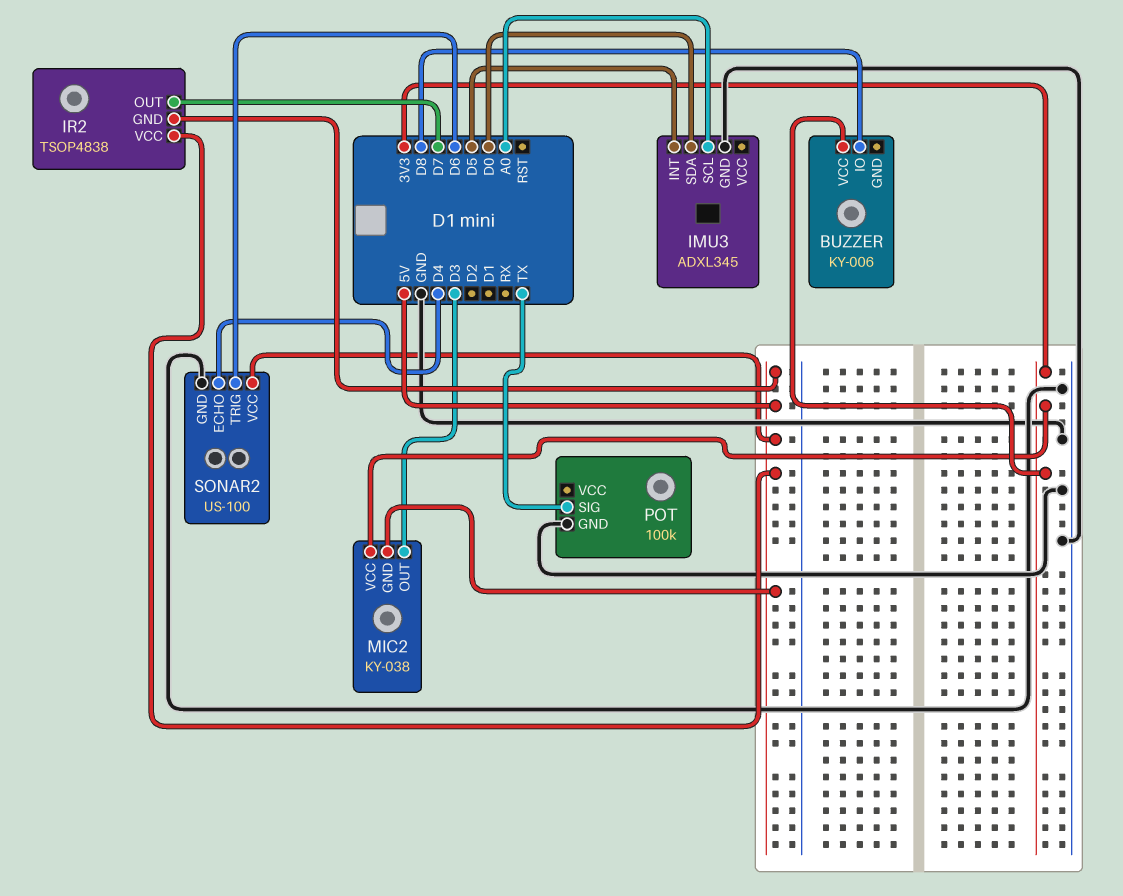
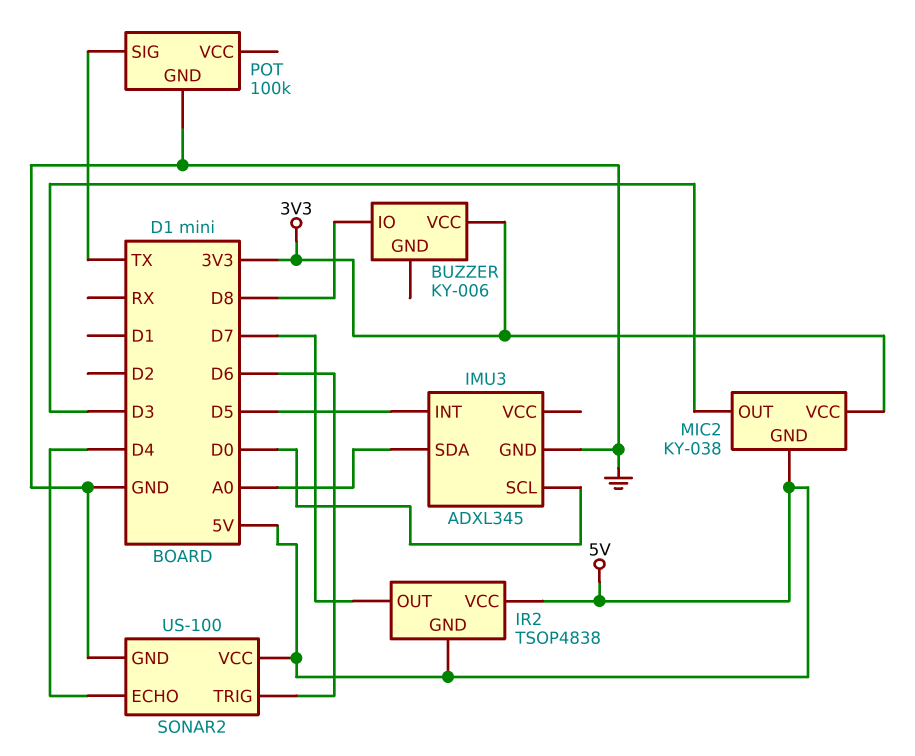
IMU3 pin SCL: A0 -> D0
IMU3 pin SDA: D0 -> A0

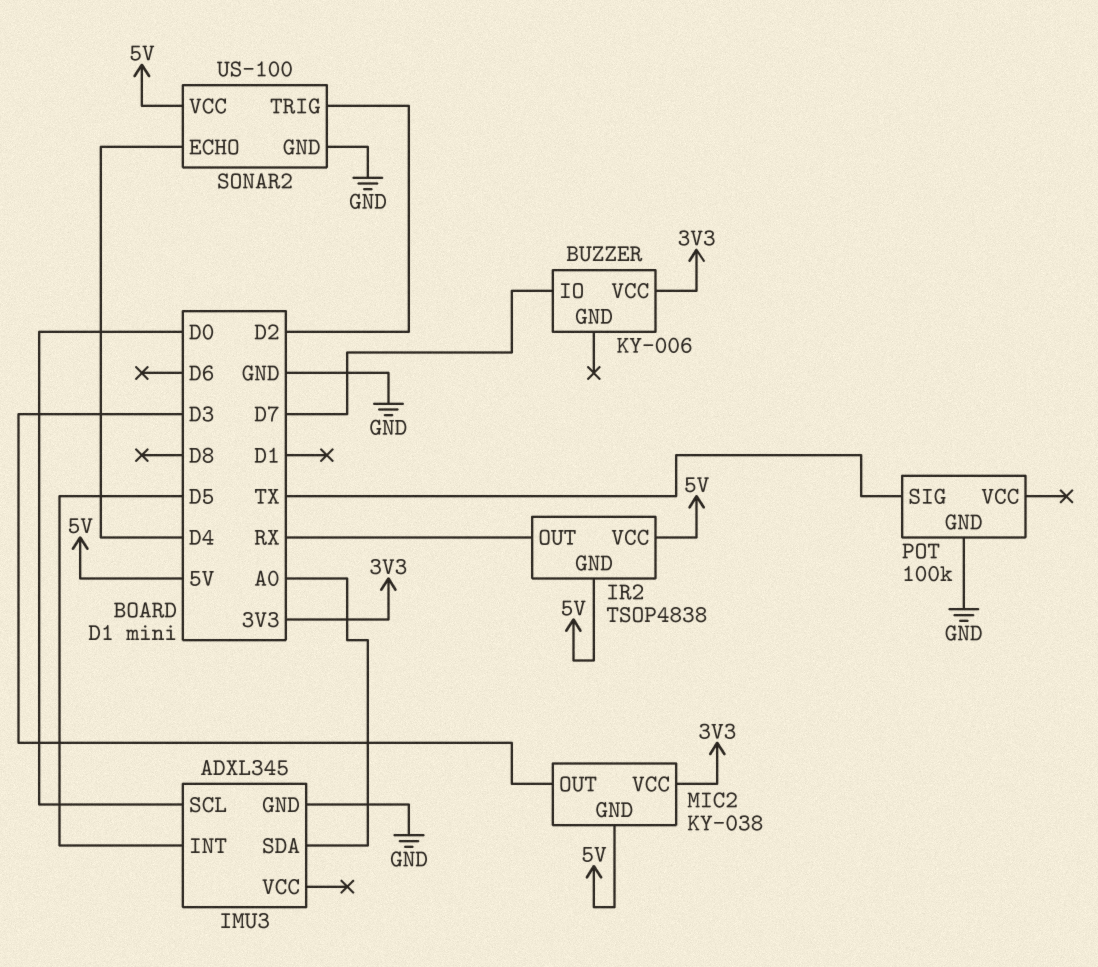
BUZZER pin IO: D8 -> D7
IR2 pin OUT: D7 -> RX
SONAR2 pin TRIG: D6 -> D2

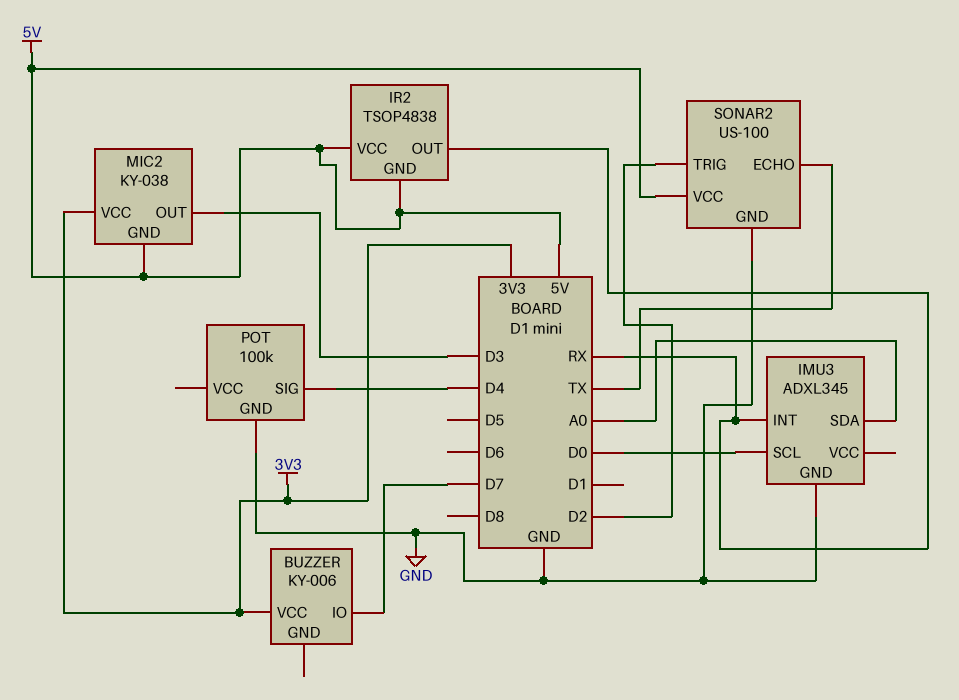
IMU3 pin INT: D5 -> RX
POT pin SIG: TX -> D4
SONAR2 pin ECHO: D4 -> TX

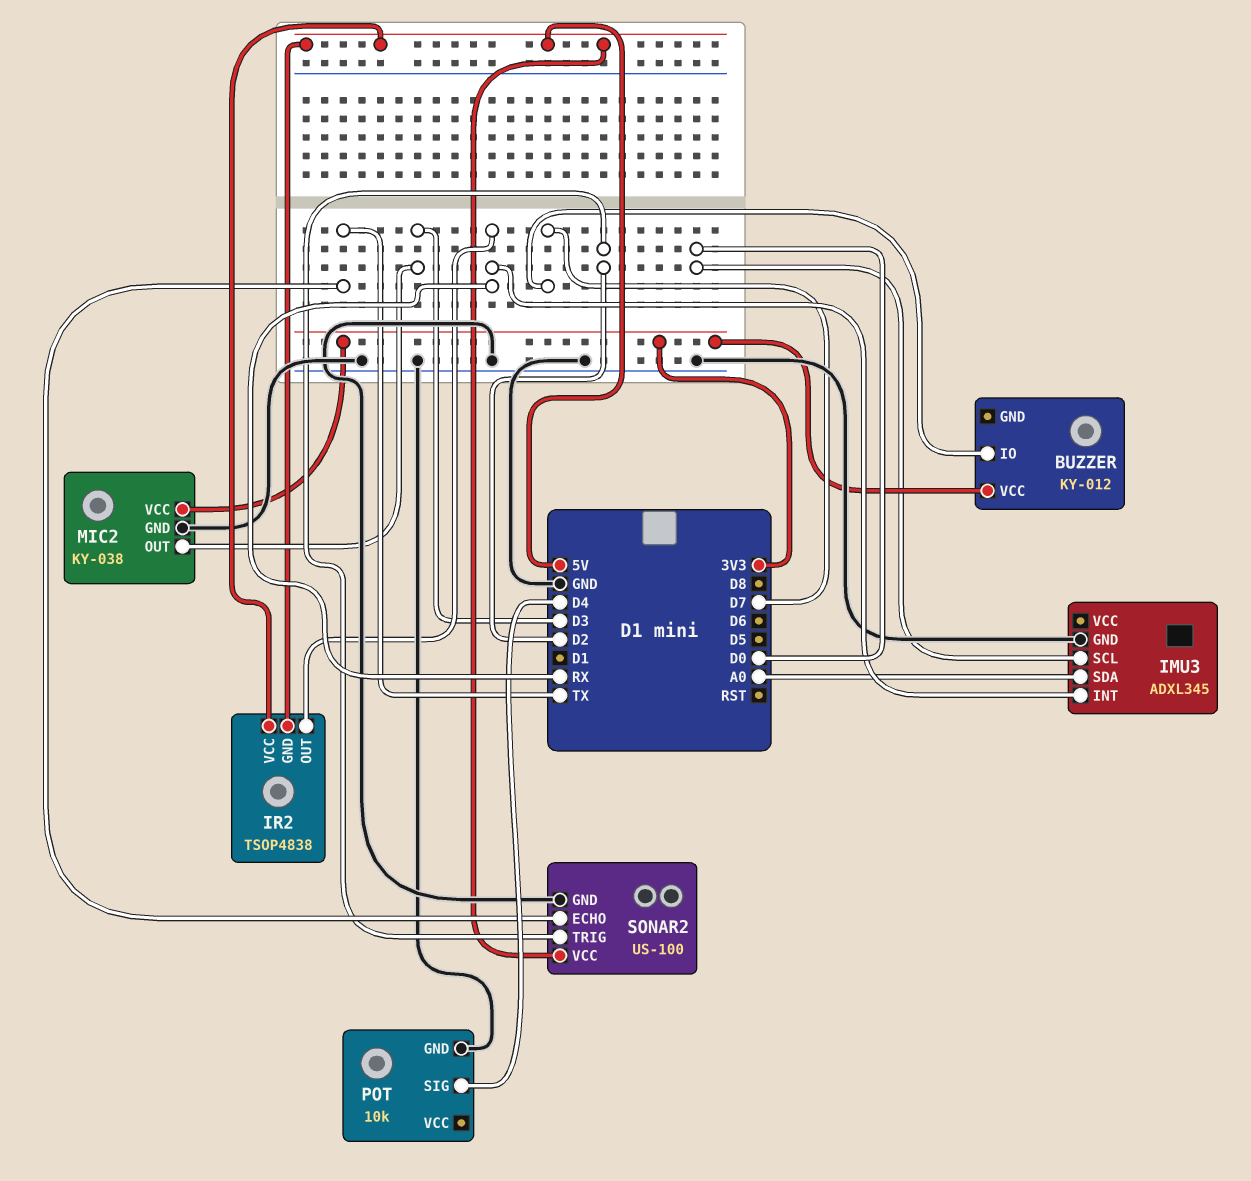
BUZZER: KY-006 -> KY-012
MIC2 pin GND: 5V -> GND
POT: 100k -> 10k

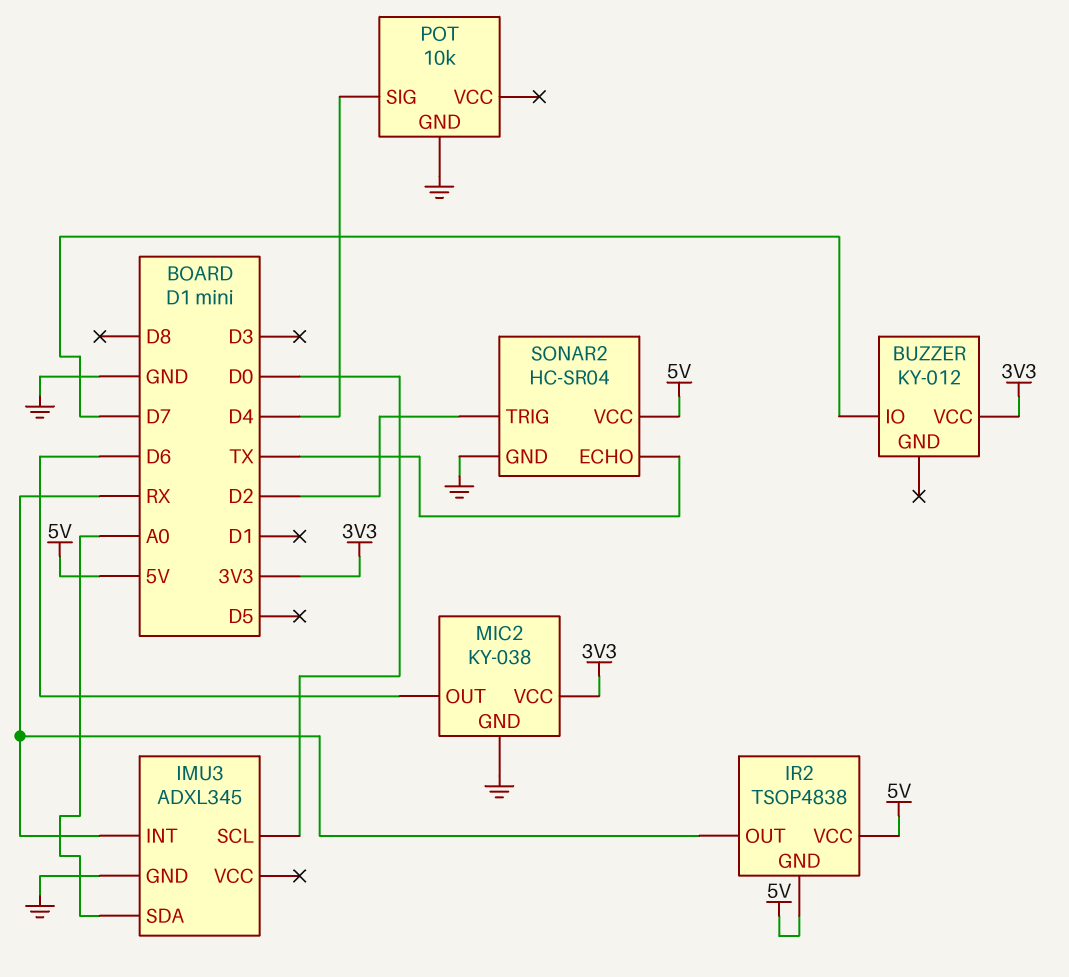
MIC2 pin OUT: D3 -> D6
SONAR2: US-100 -> HC-SR04

